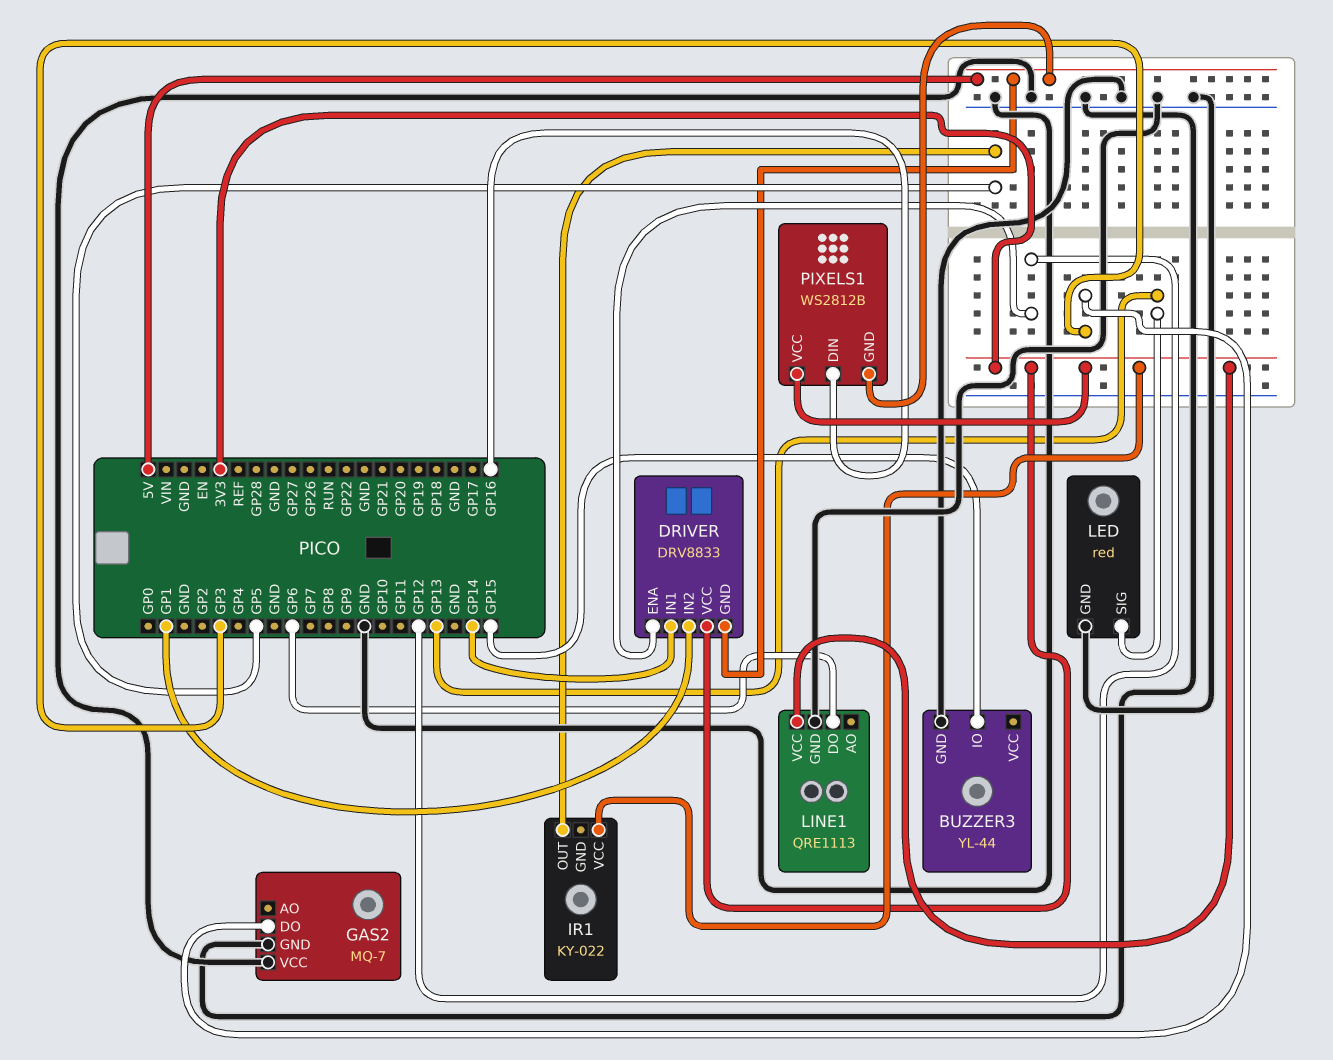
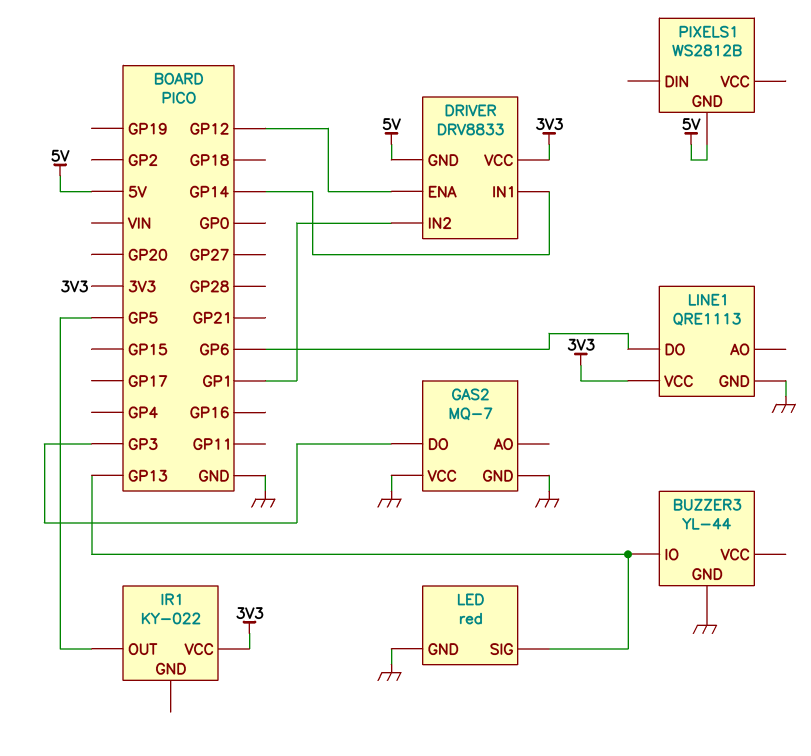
BUZZER3 pin IO: GP15 -> GP13
PIXELS1 pin DIN: GP16 -> none
PIXELS1 pin VCC: 3V3 -> none

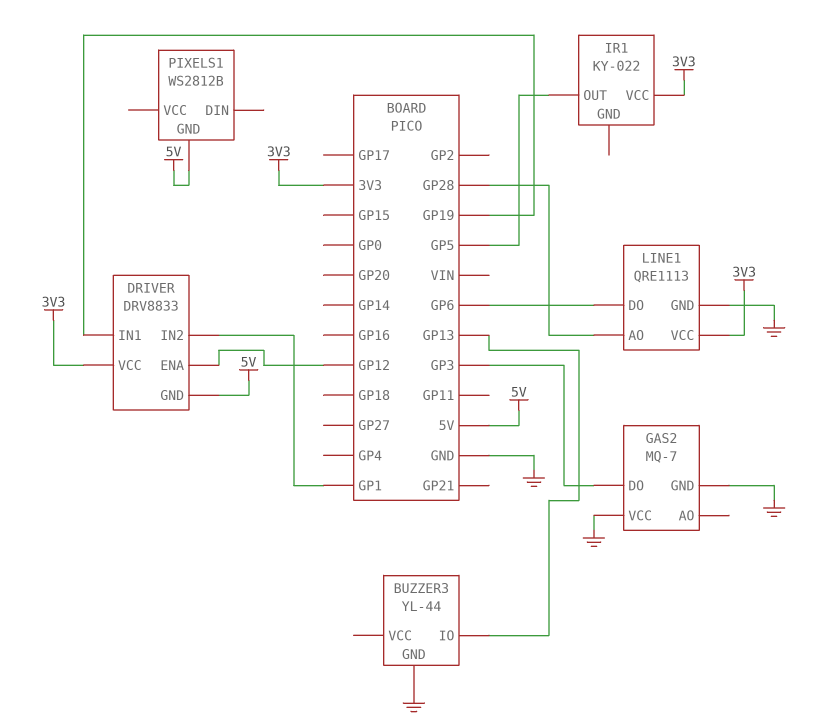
DRIVER pin IN1: GP14 -> GP19
LED: red -> none
LED pin GND: GND -> none
LED pin SIG: GP13 -> none
LINE1 pin AO: none -> GP28

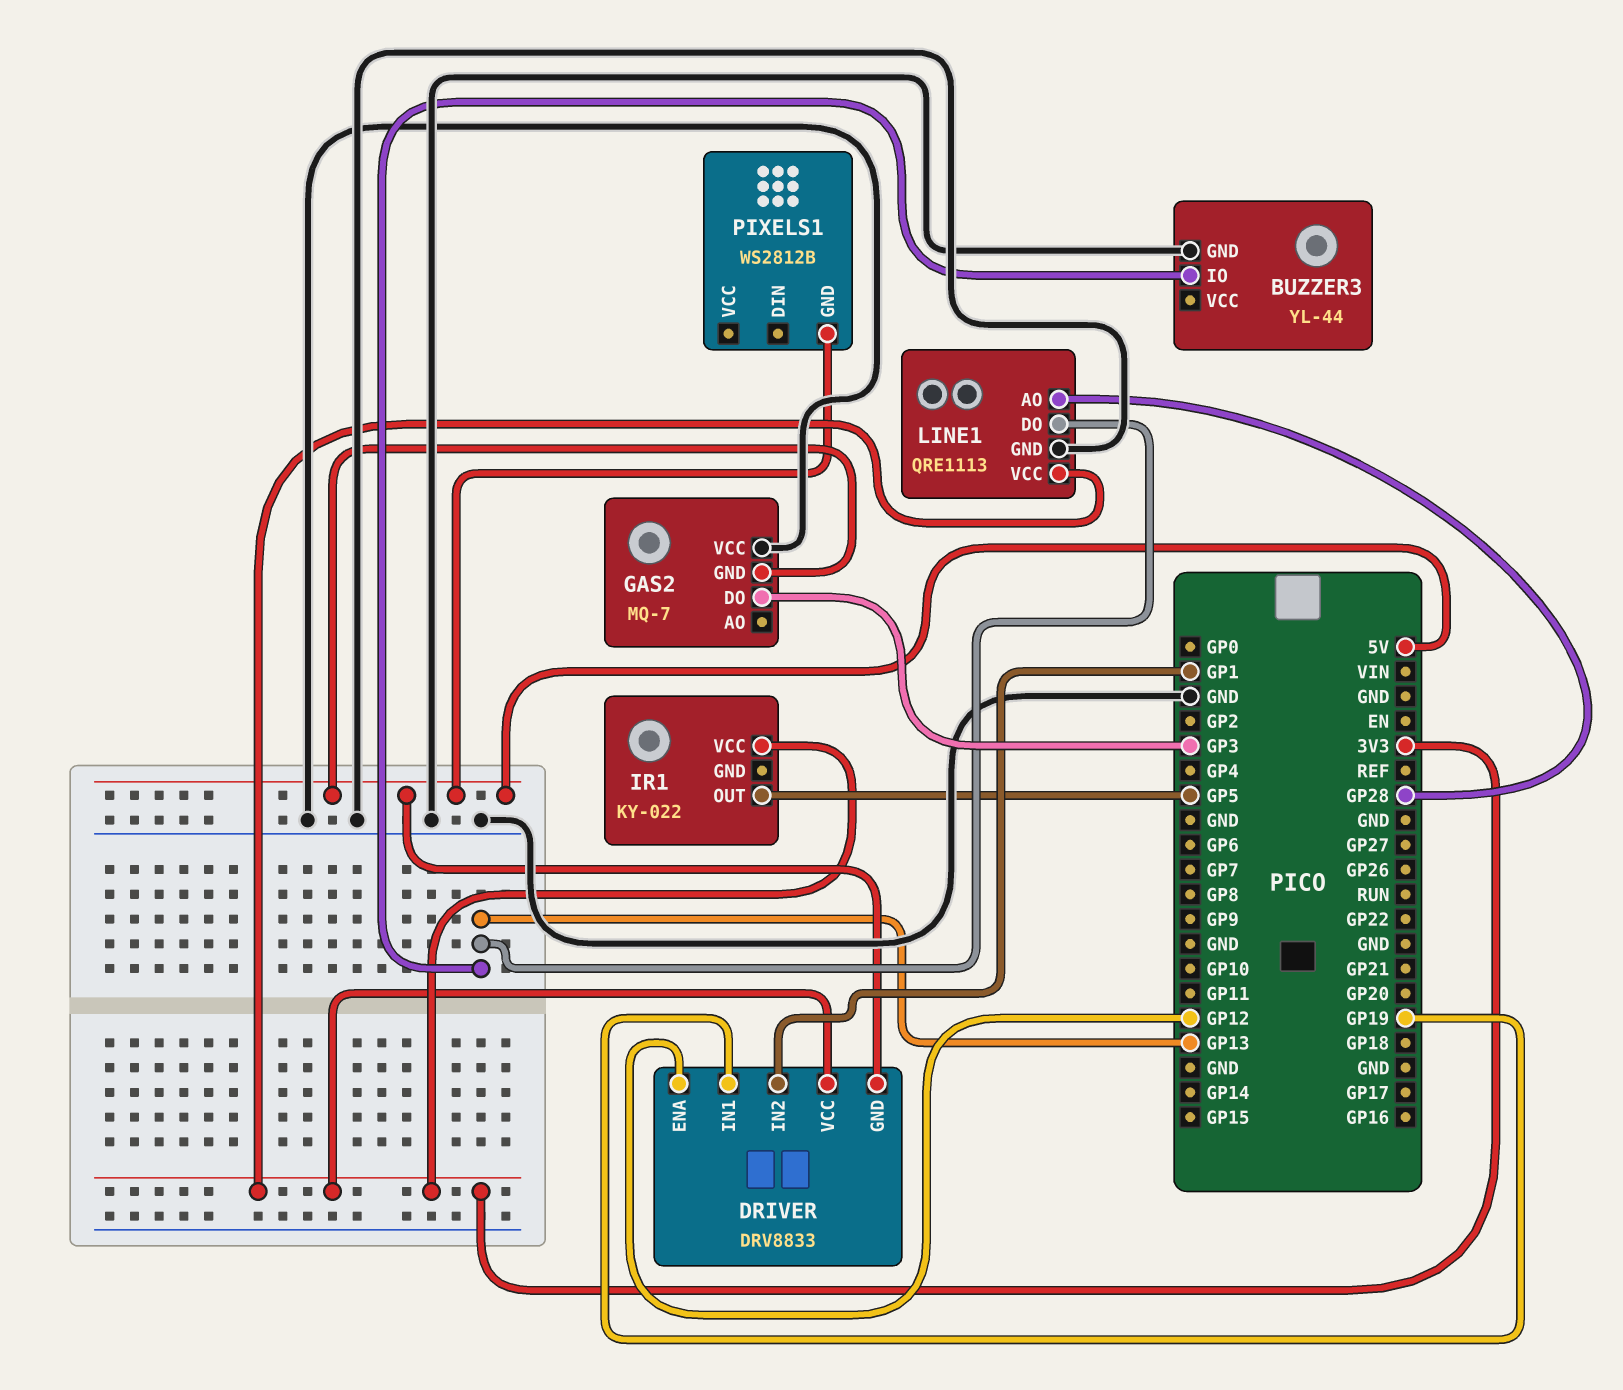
GAS2 pin GND: GND -> 5V
LINE1 pin DO: GP6 -> GP13

